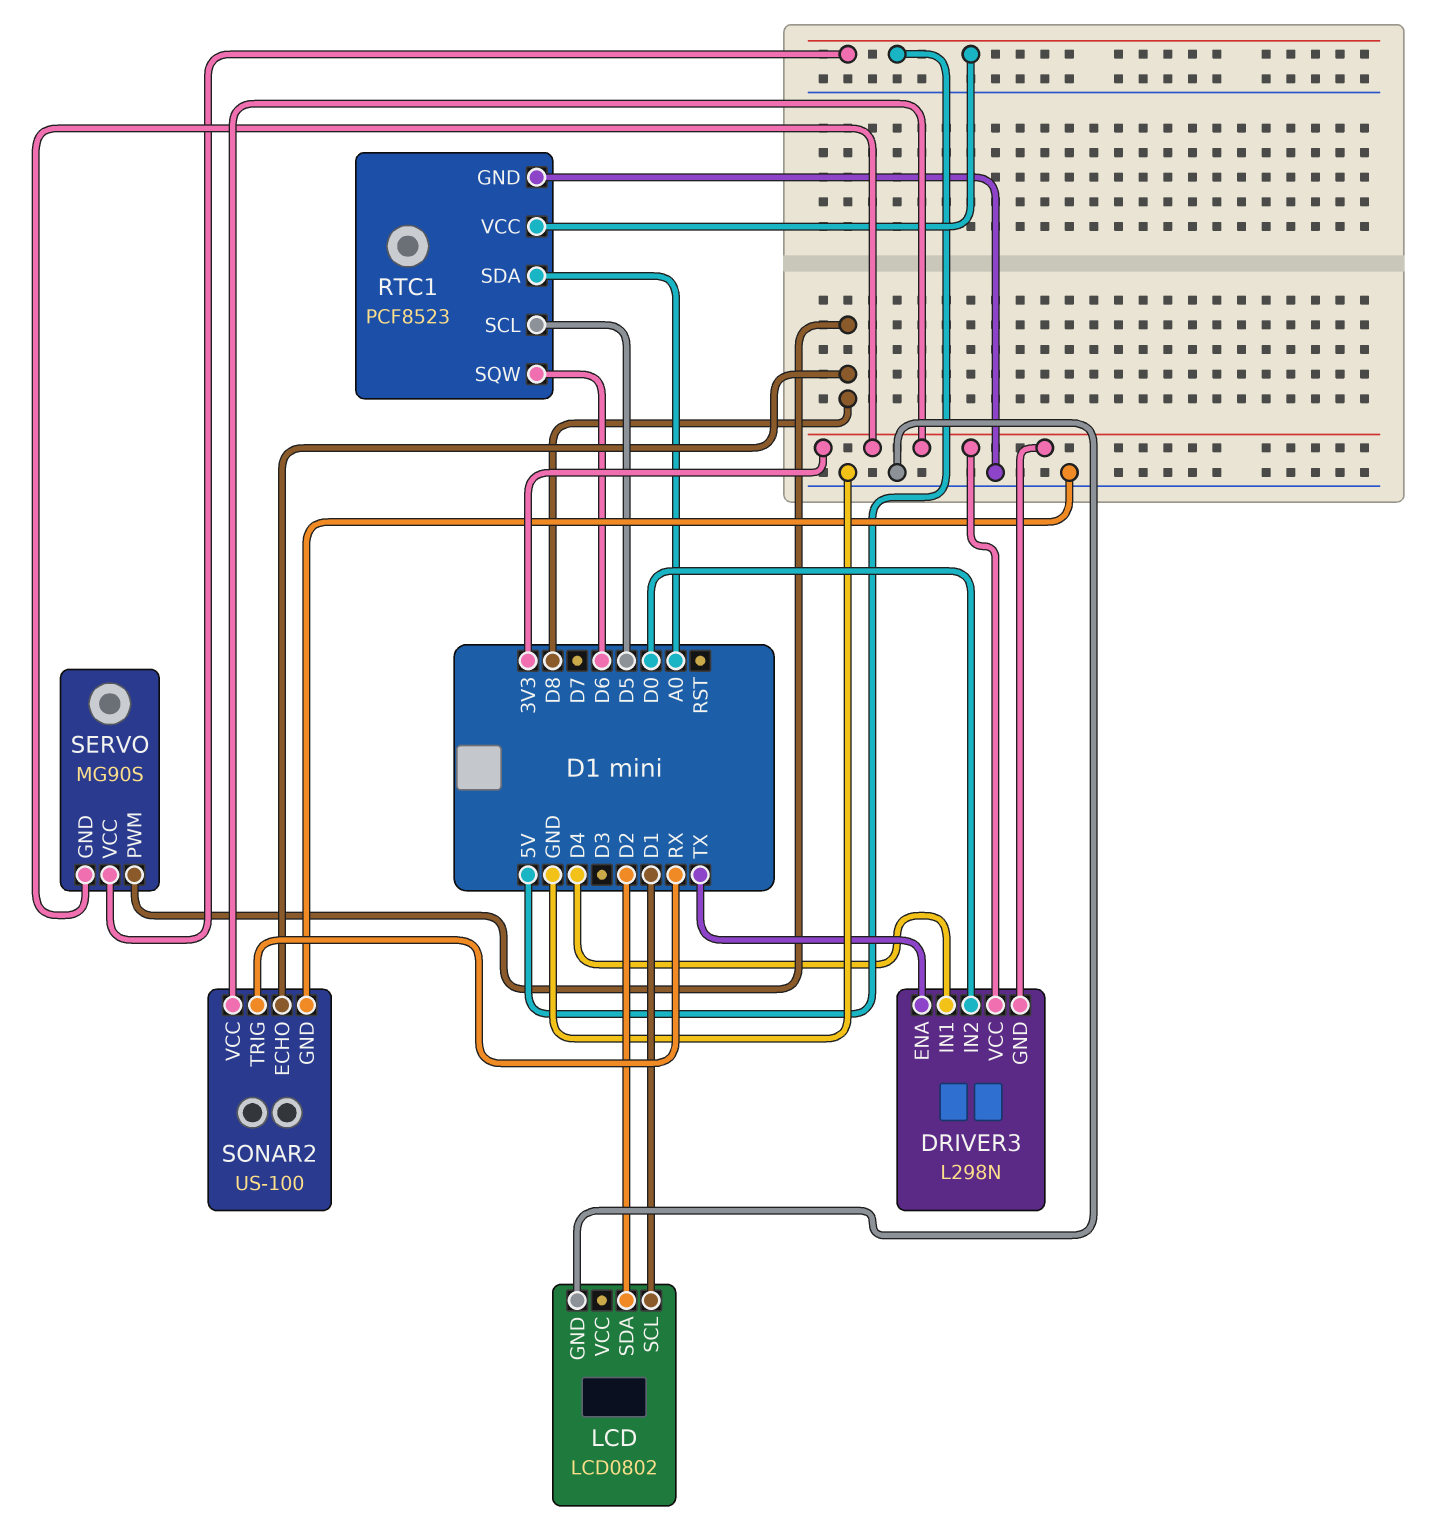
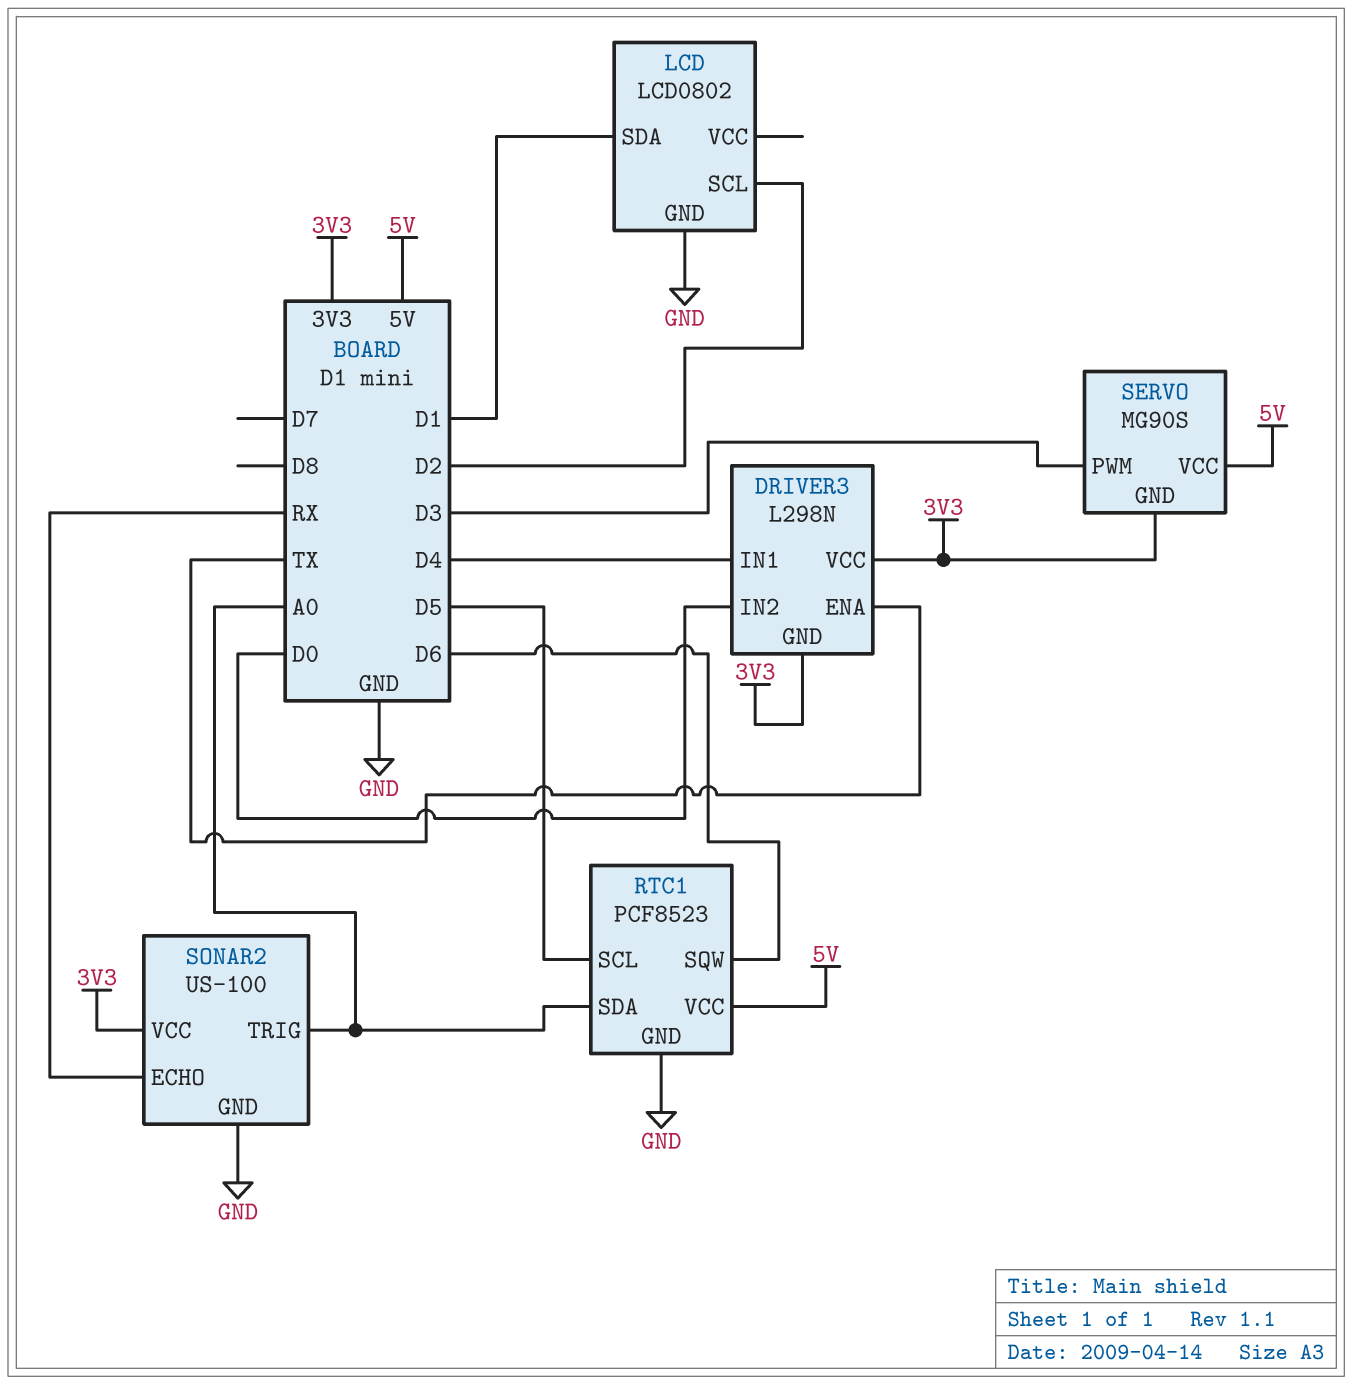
LCD pin SCL: D1 -> D2
LCD pin SDA: D2 -> D1
SERVO pin PWM: D8 -> D3
SONAR2 pin ECHO: D8 -> RX
SONAR2 pin TRIG: RX -> A0

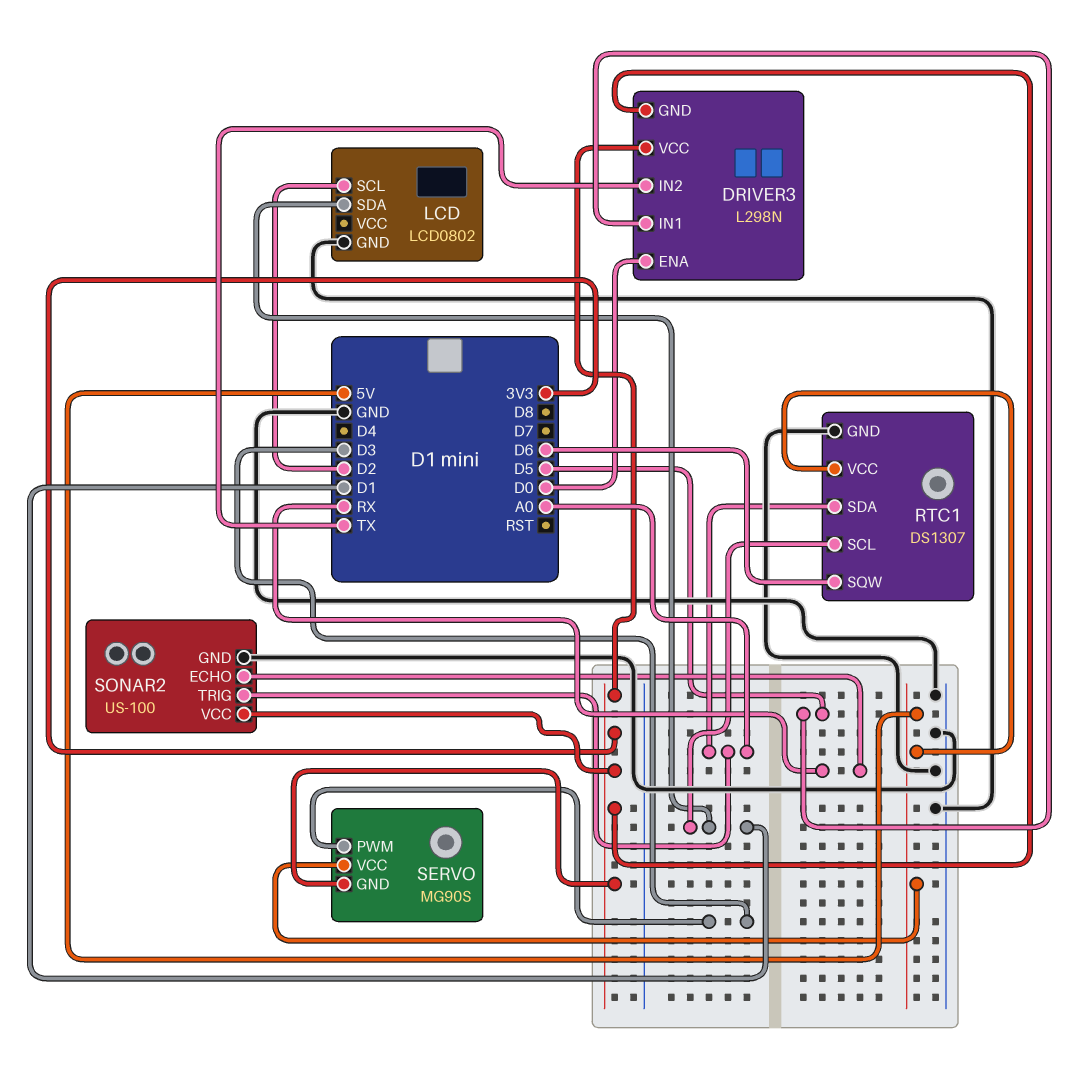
DRIVER3 pin ENA: TX -> D0
DRIVER3 pin IN1: D4 -> D5
DRIVER3 pin IN2: D0 -> TX
RTC1: PCF8523 -> DS1307
RTC1 pin SCL: D5 -> D1

